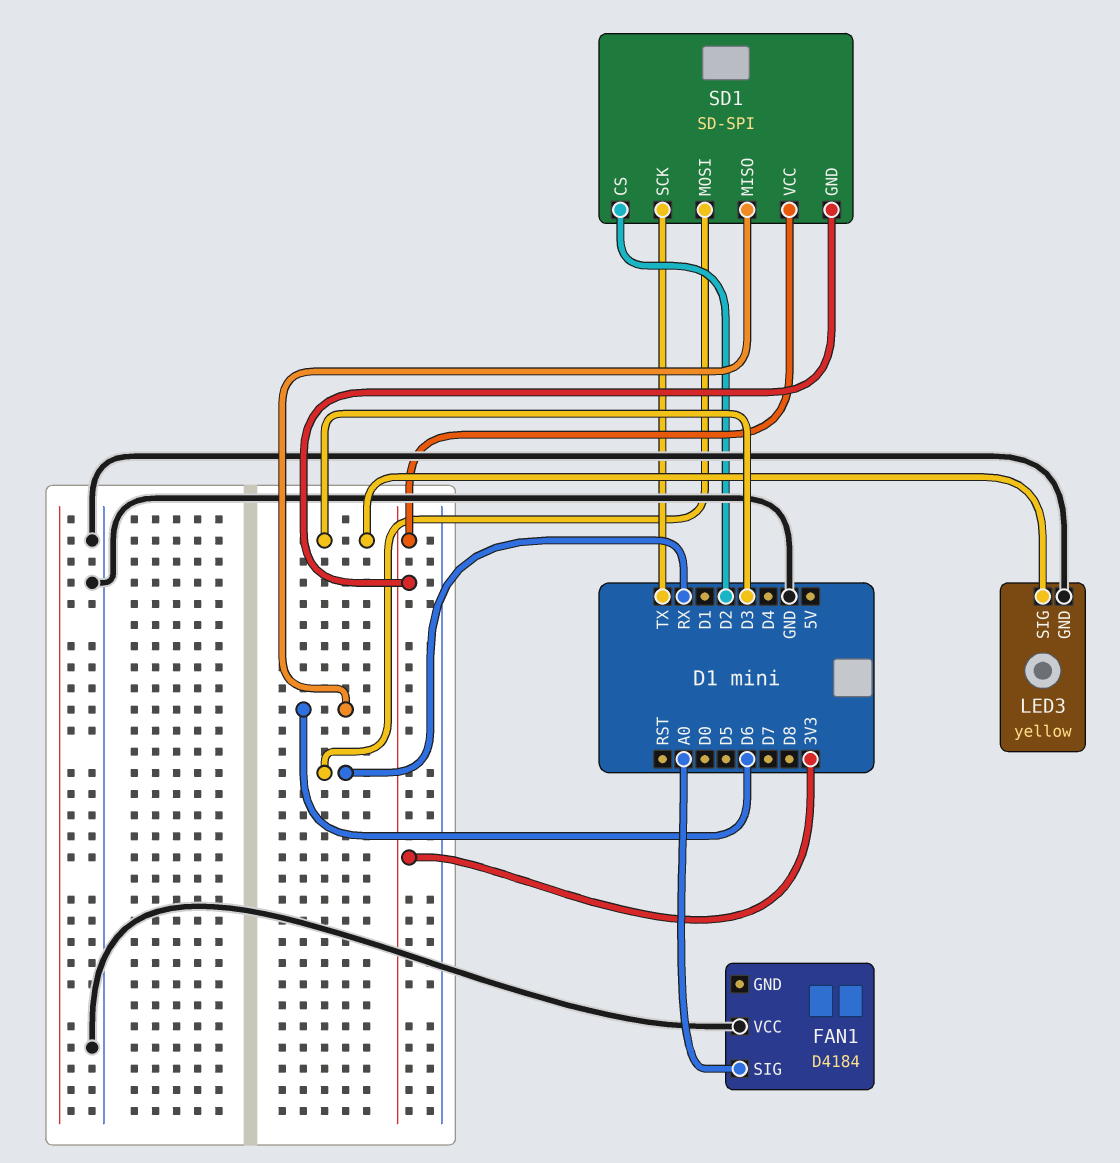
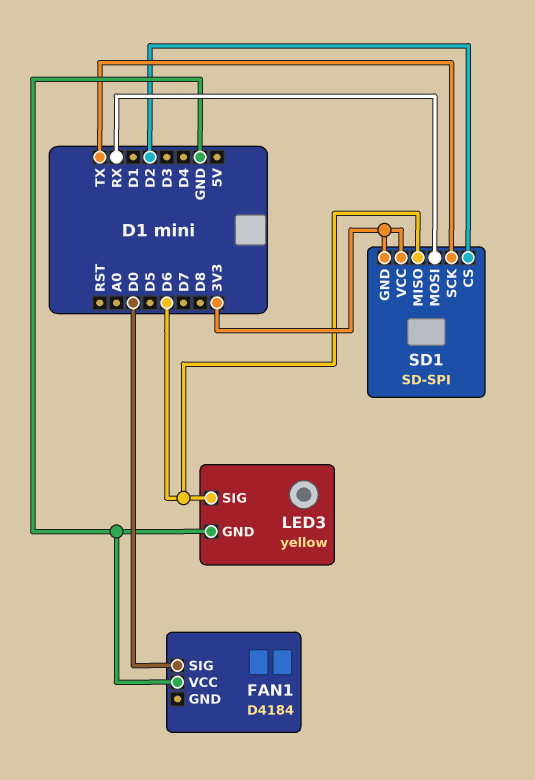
FAN1 pin SIG: A0 -> D0
LED3 pin SIG: D3 -> D6

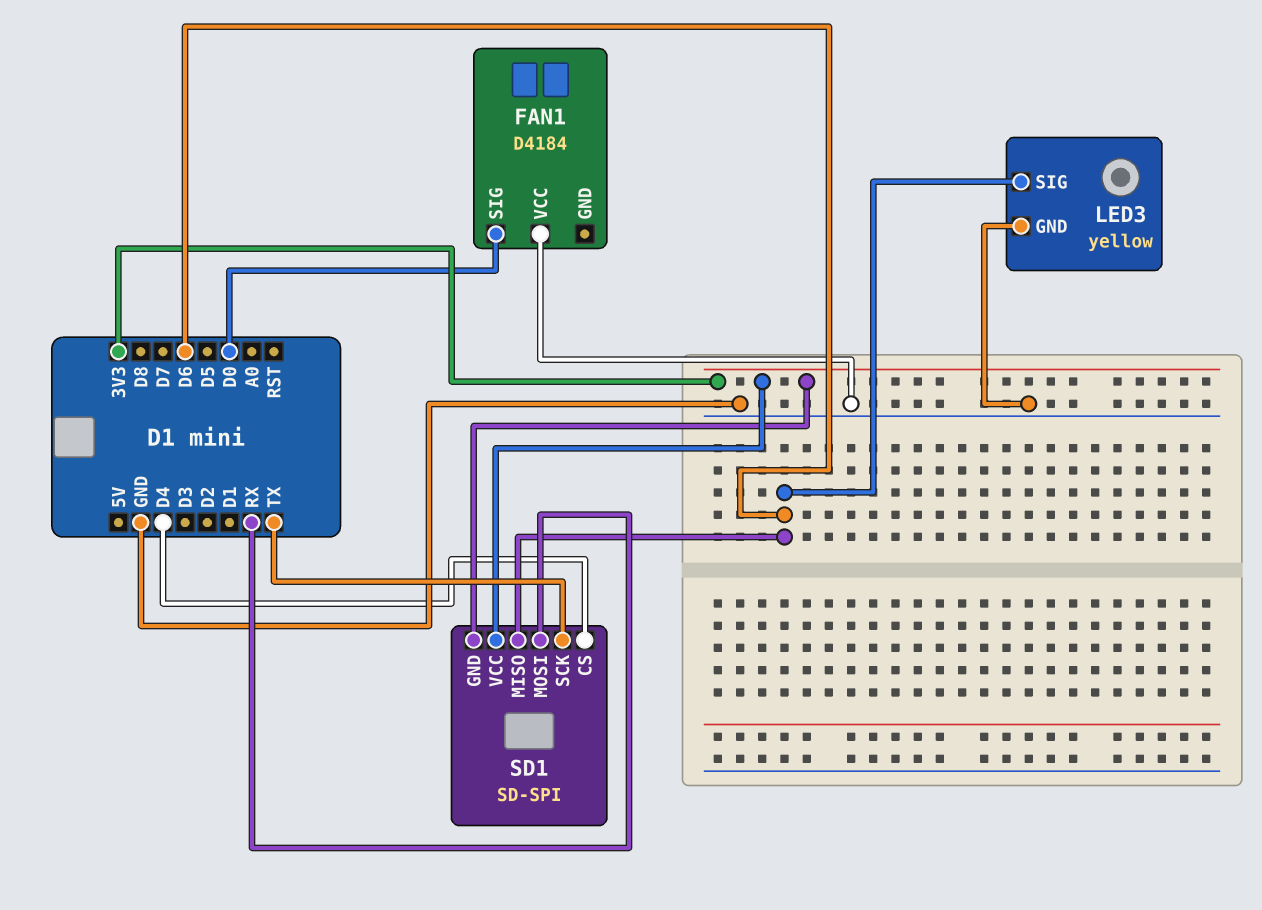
SD1 pin CS: D2 -> D4

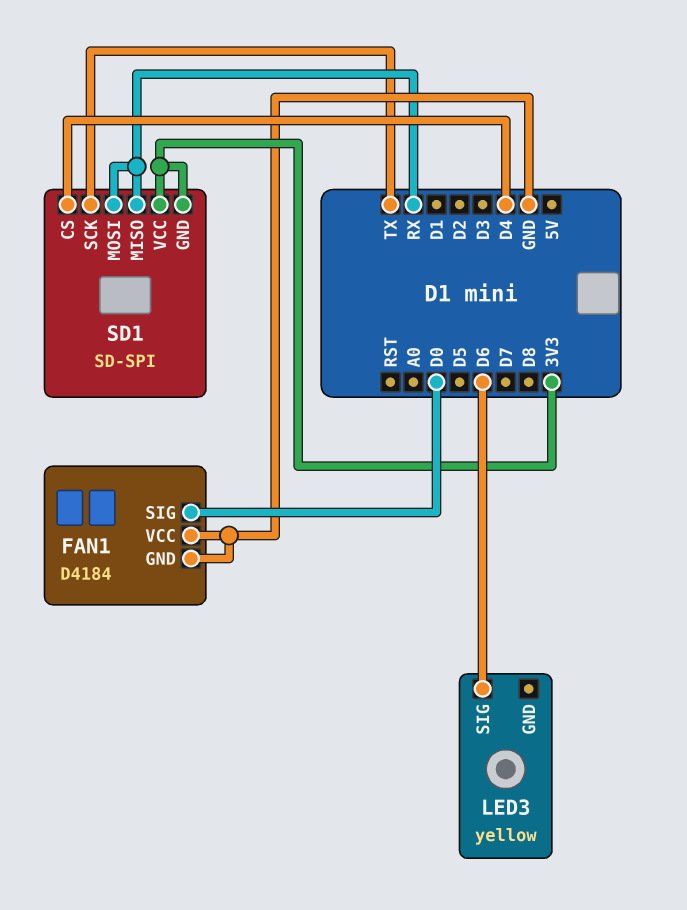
FAN1 pin GND: none -> GND
LED3 pin GND: GND -> none
SD1 pin MISO: D6 -> RX

